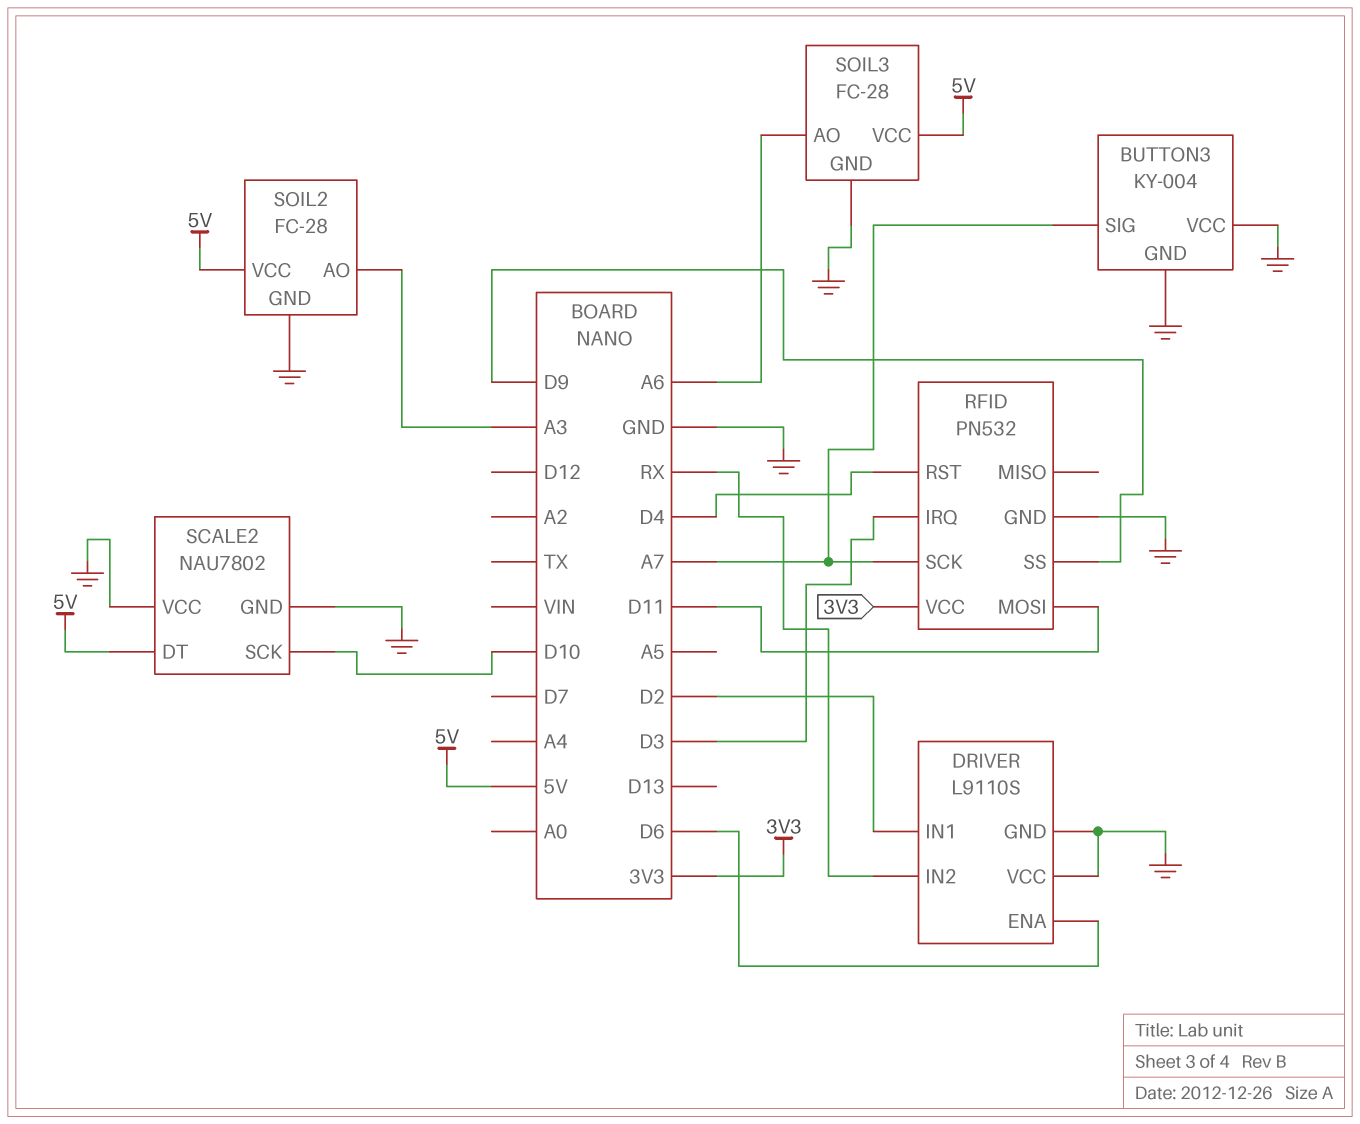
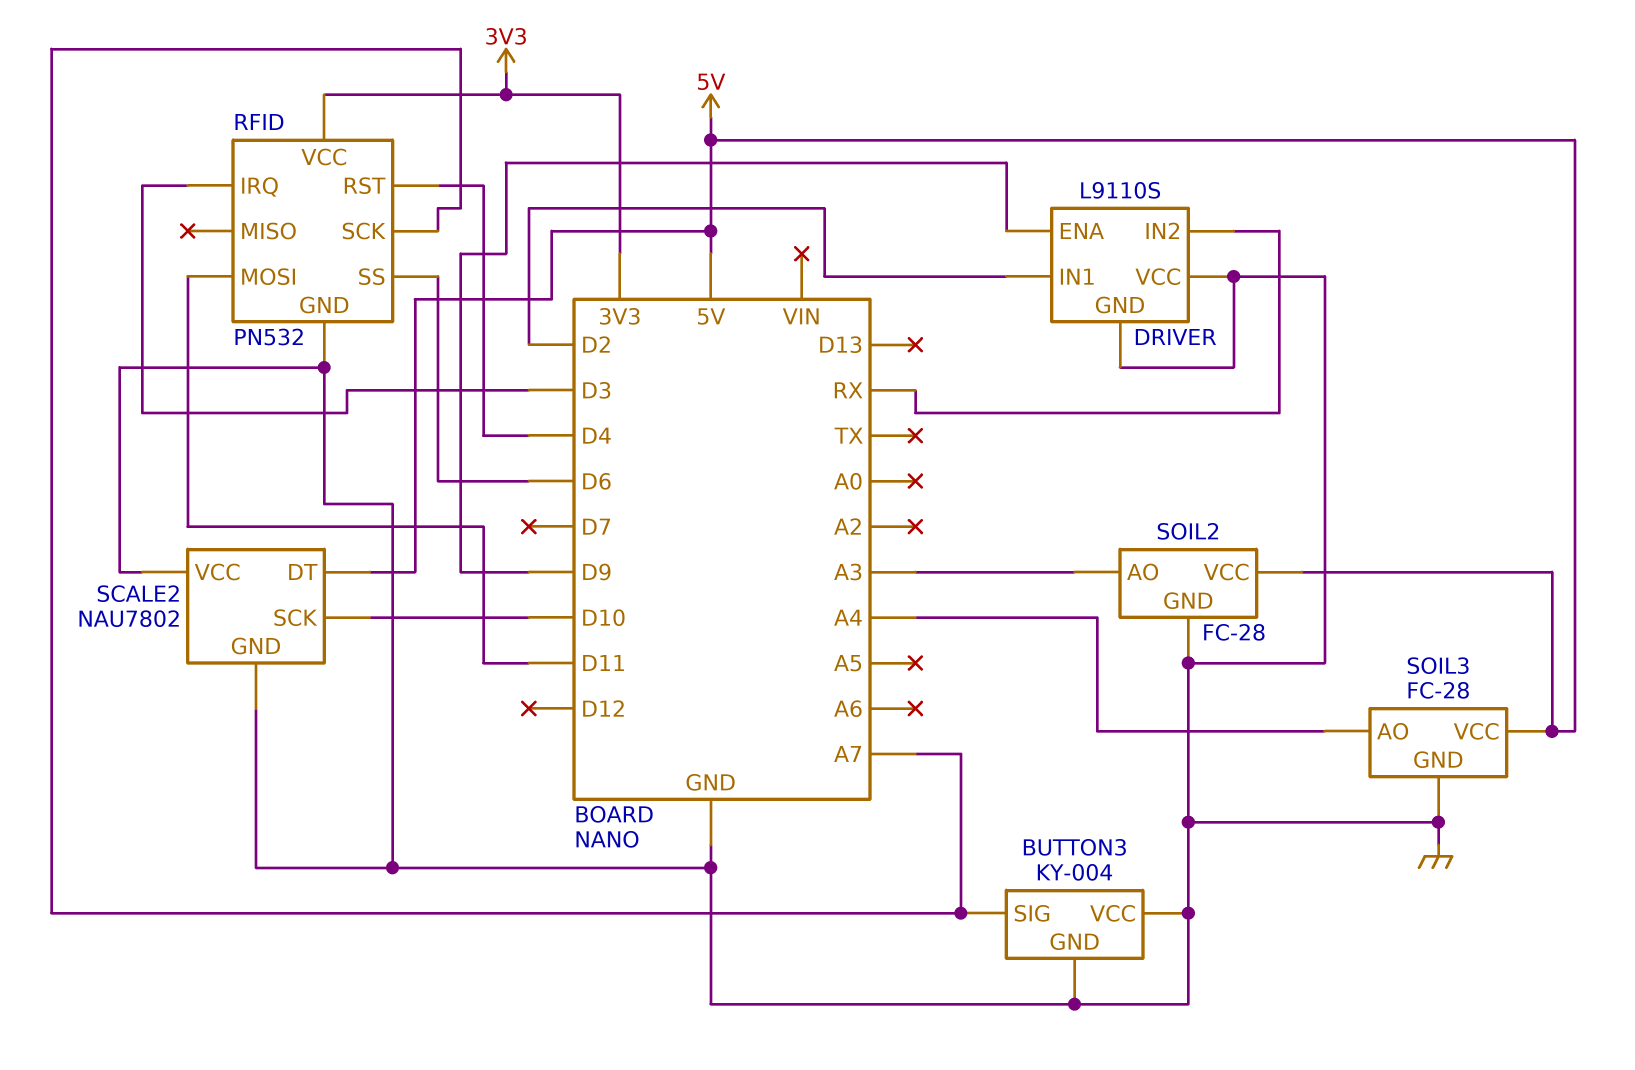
DRIVER pin ENA: D6 -> D9
RFID pin SS: D9 -> D6
SOIL3 pin AO: A6 -> A4

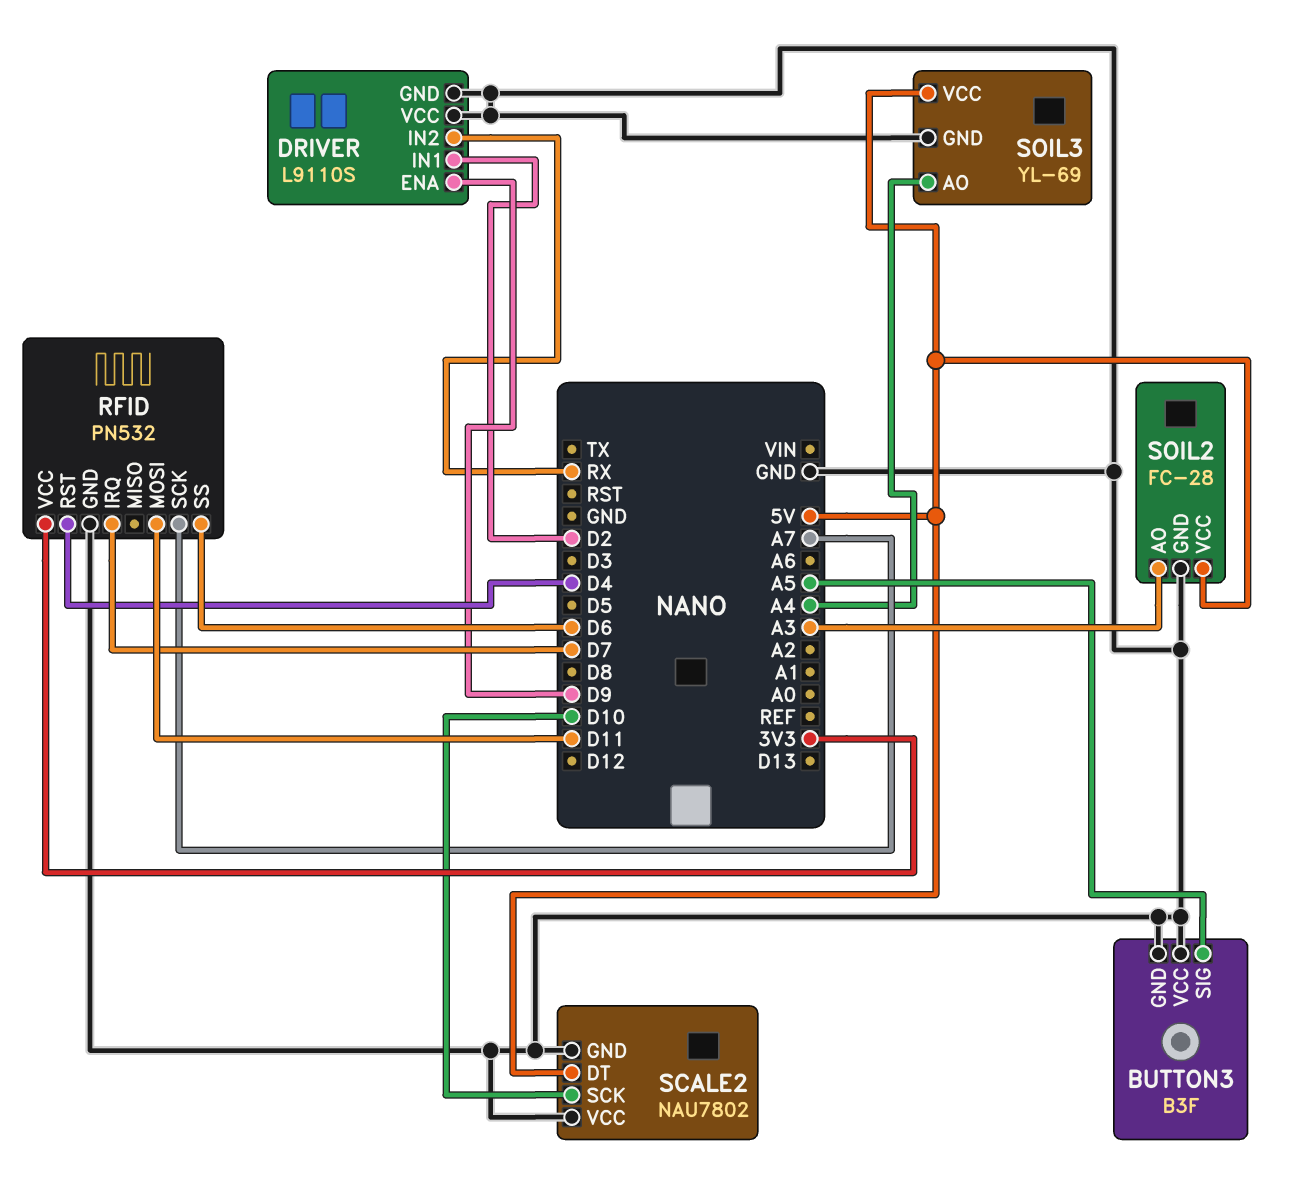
BUTTON3: KY-004 -> B3F
BUTTON3 pin SIG: A7 -> A5
RFID pin IRQ: D3 -> D7
SOIL3: FC-28 -> YL-69

